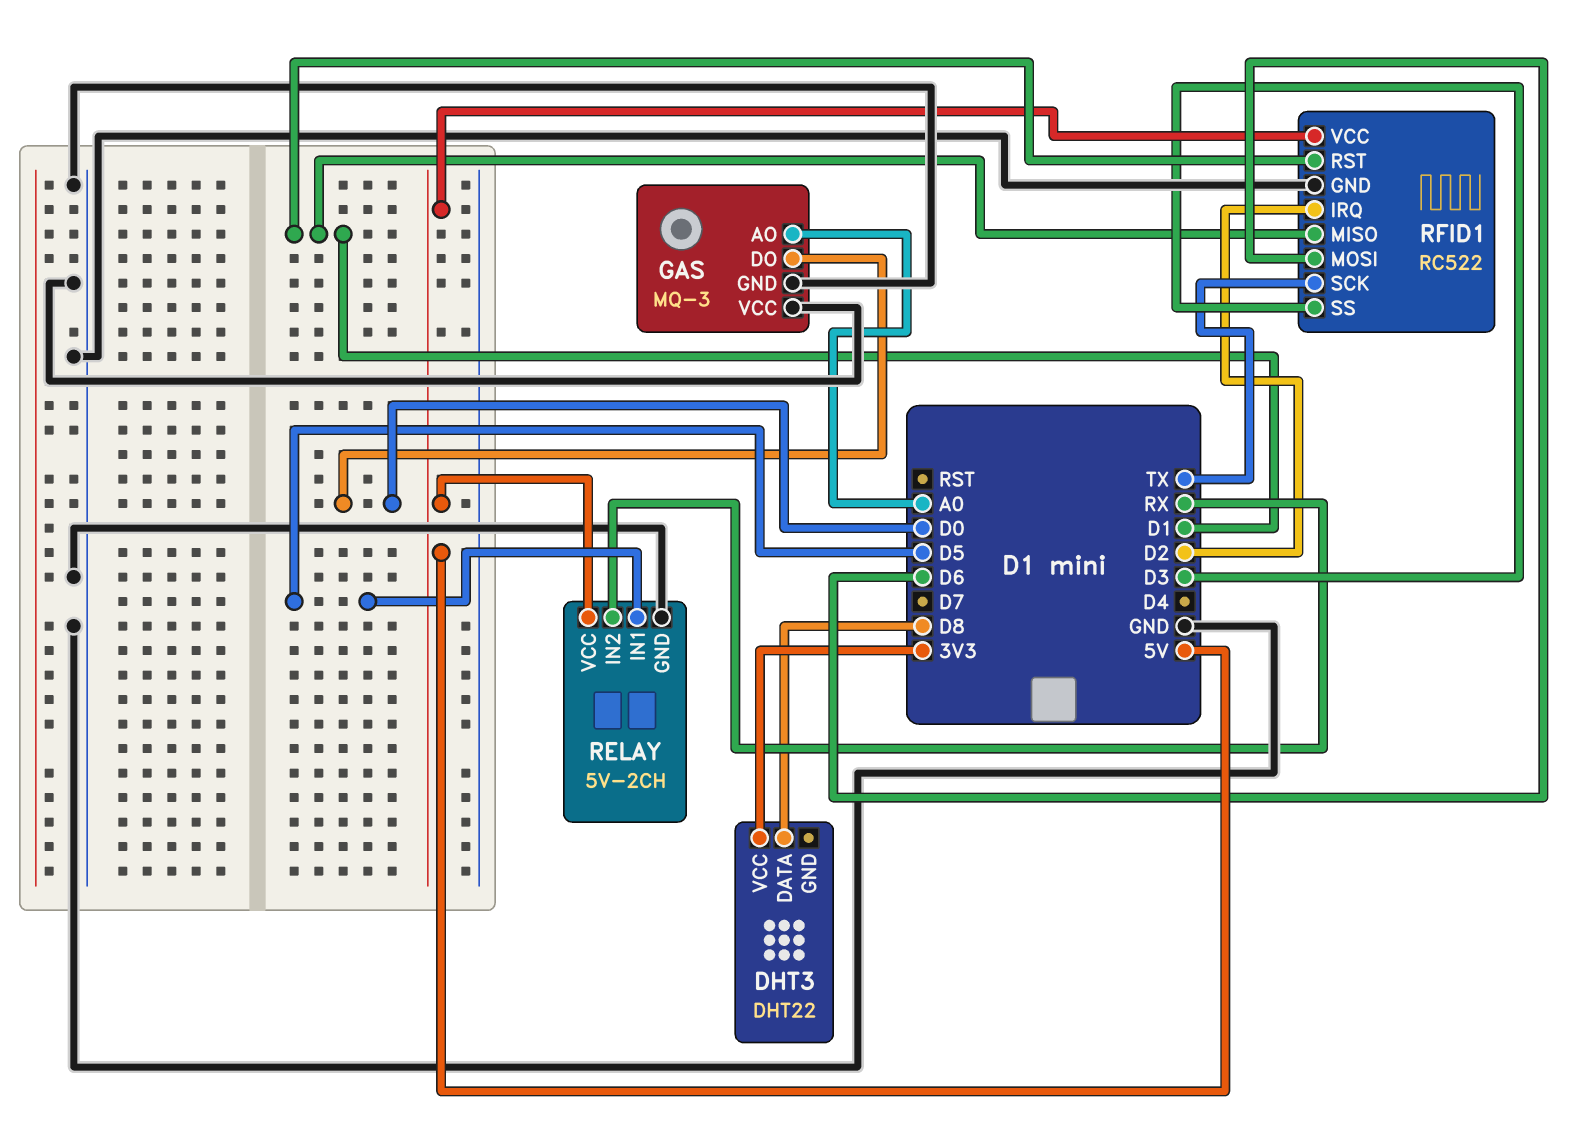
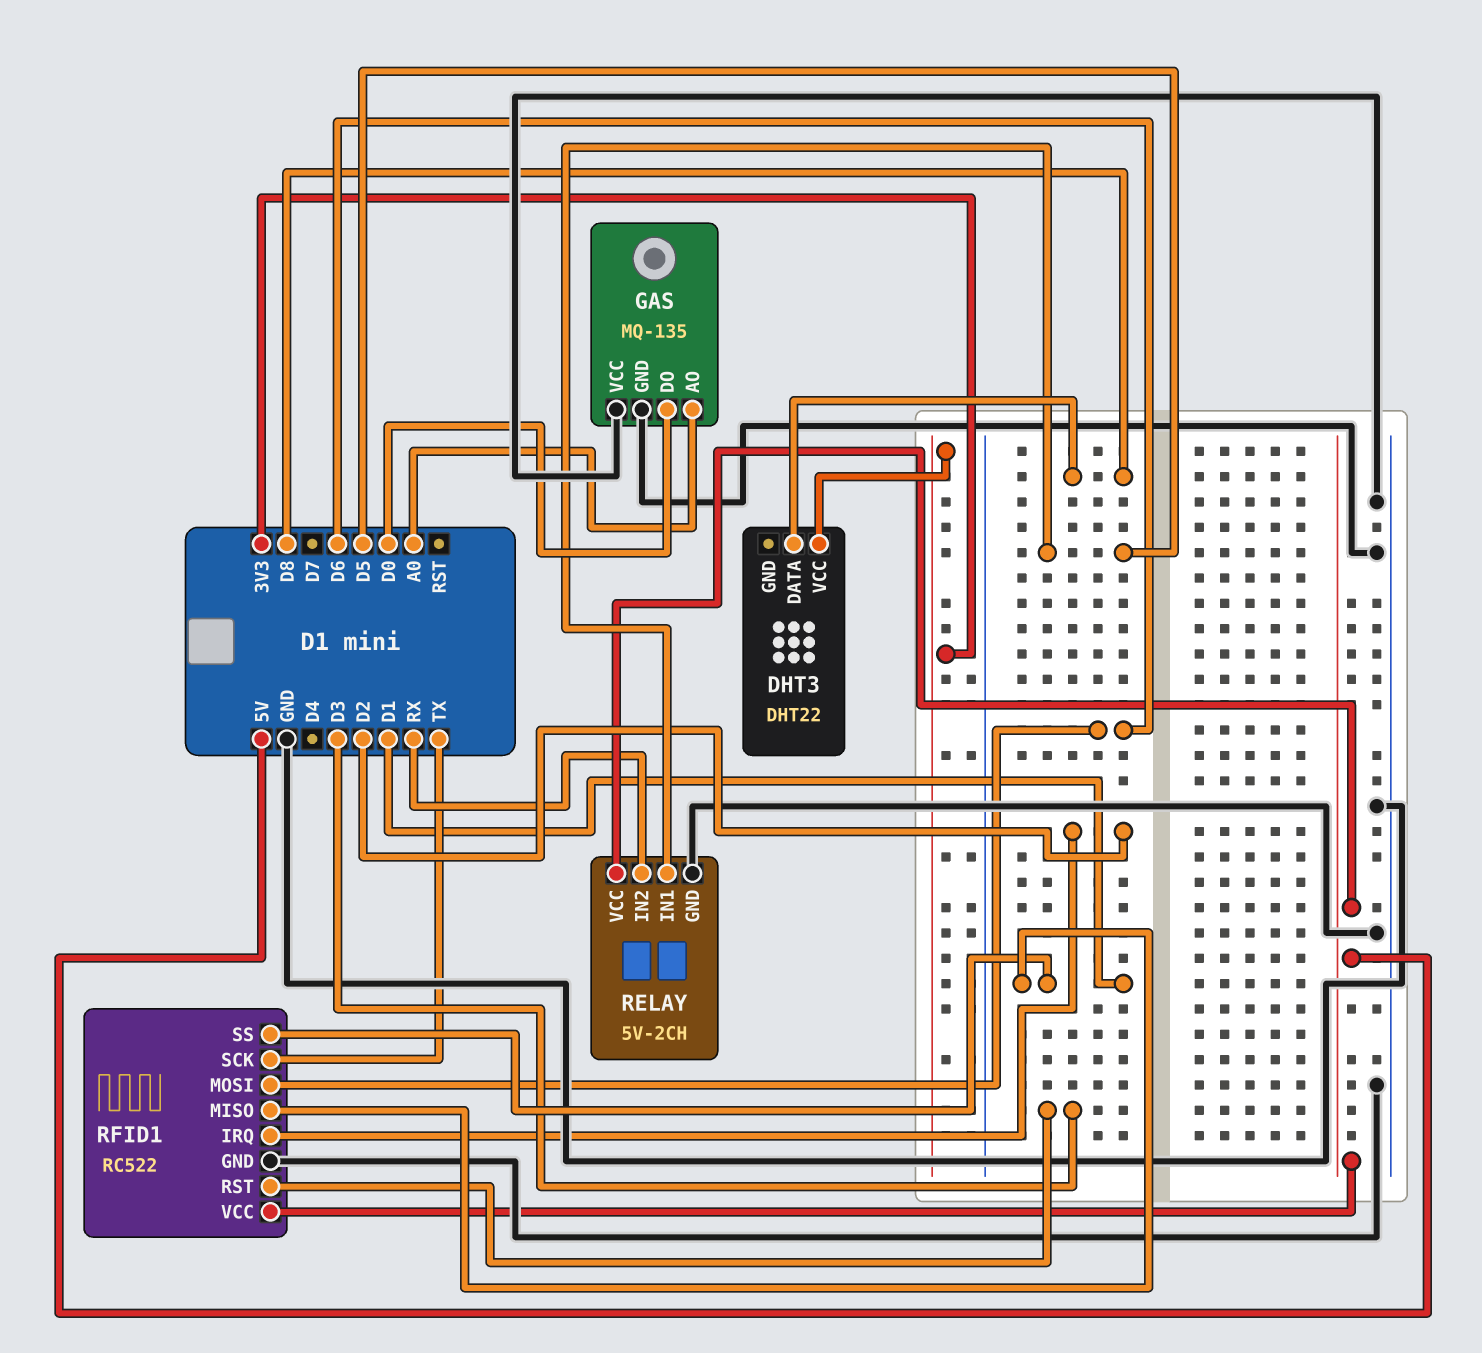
GAS: MQ-3 -> MQ-135
RFID1 pin RST: D1 -> D3
RFID1 pin SS: D3 -> D1

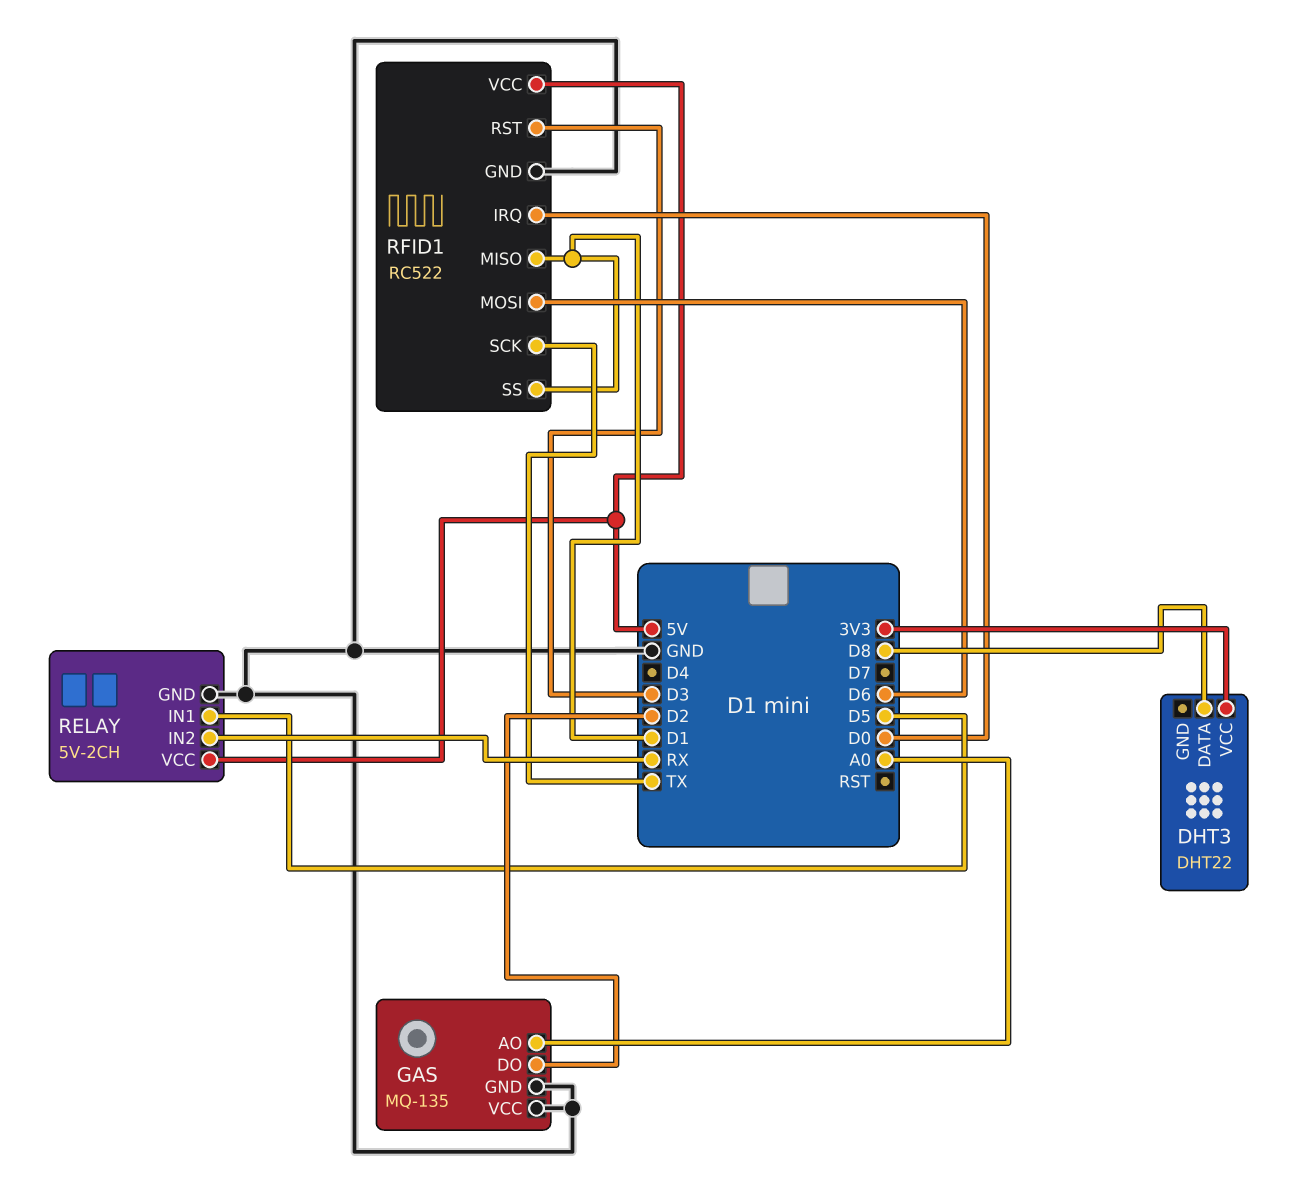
GAS pin DO: D0 -> D2
RFID1 pin IRQ: D2 -> D0

